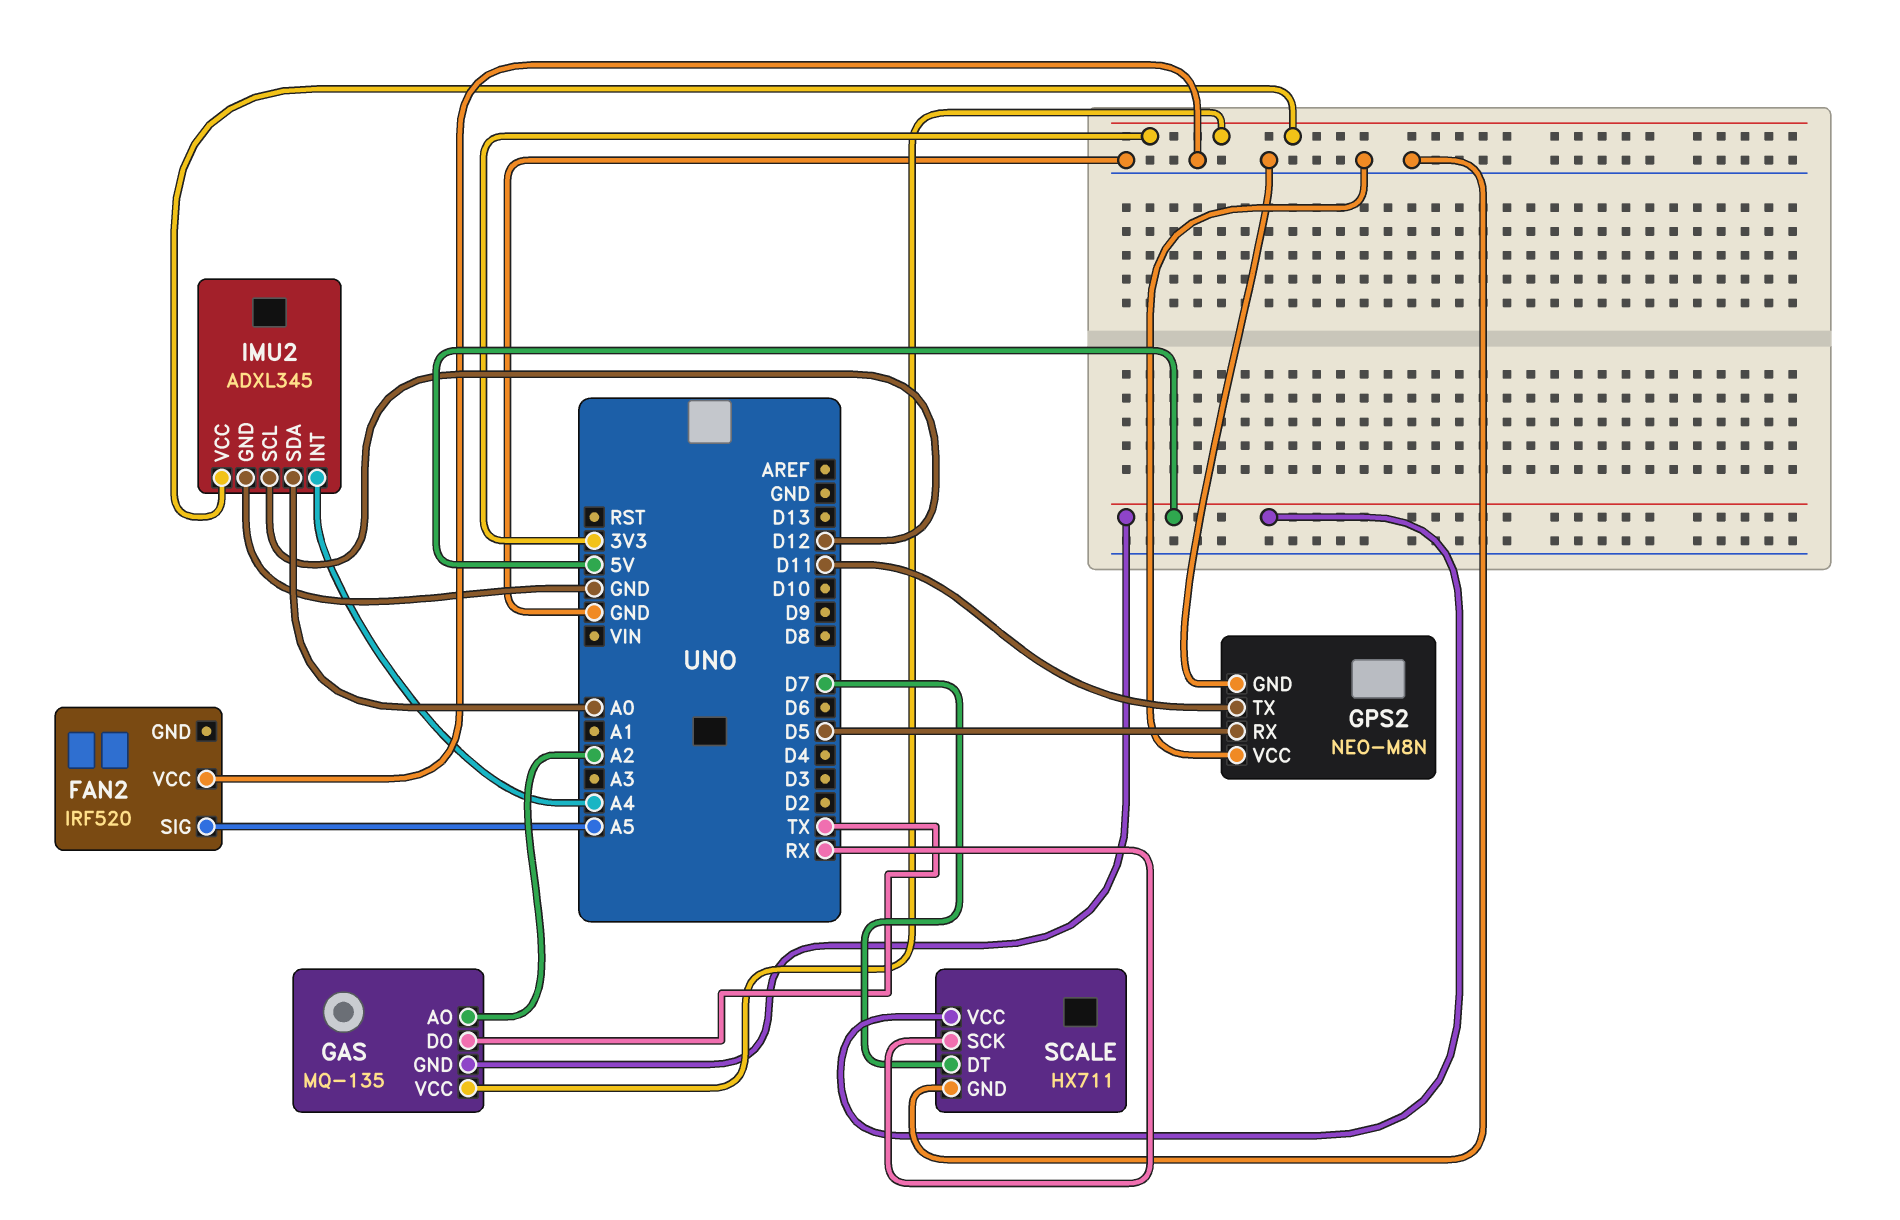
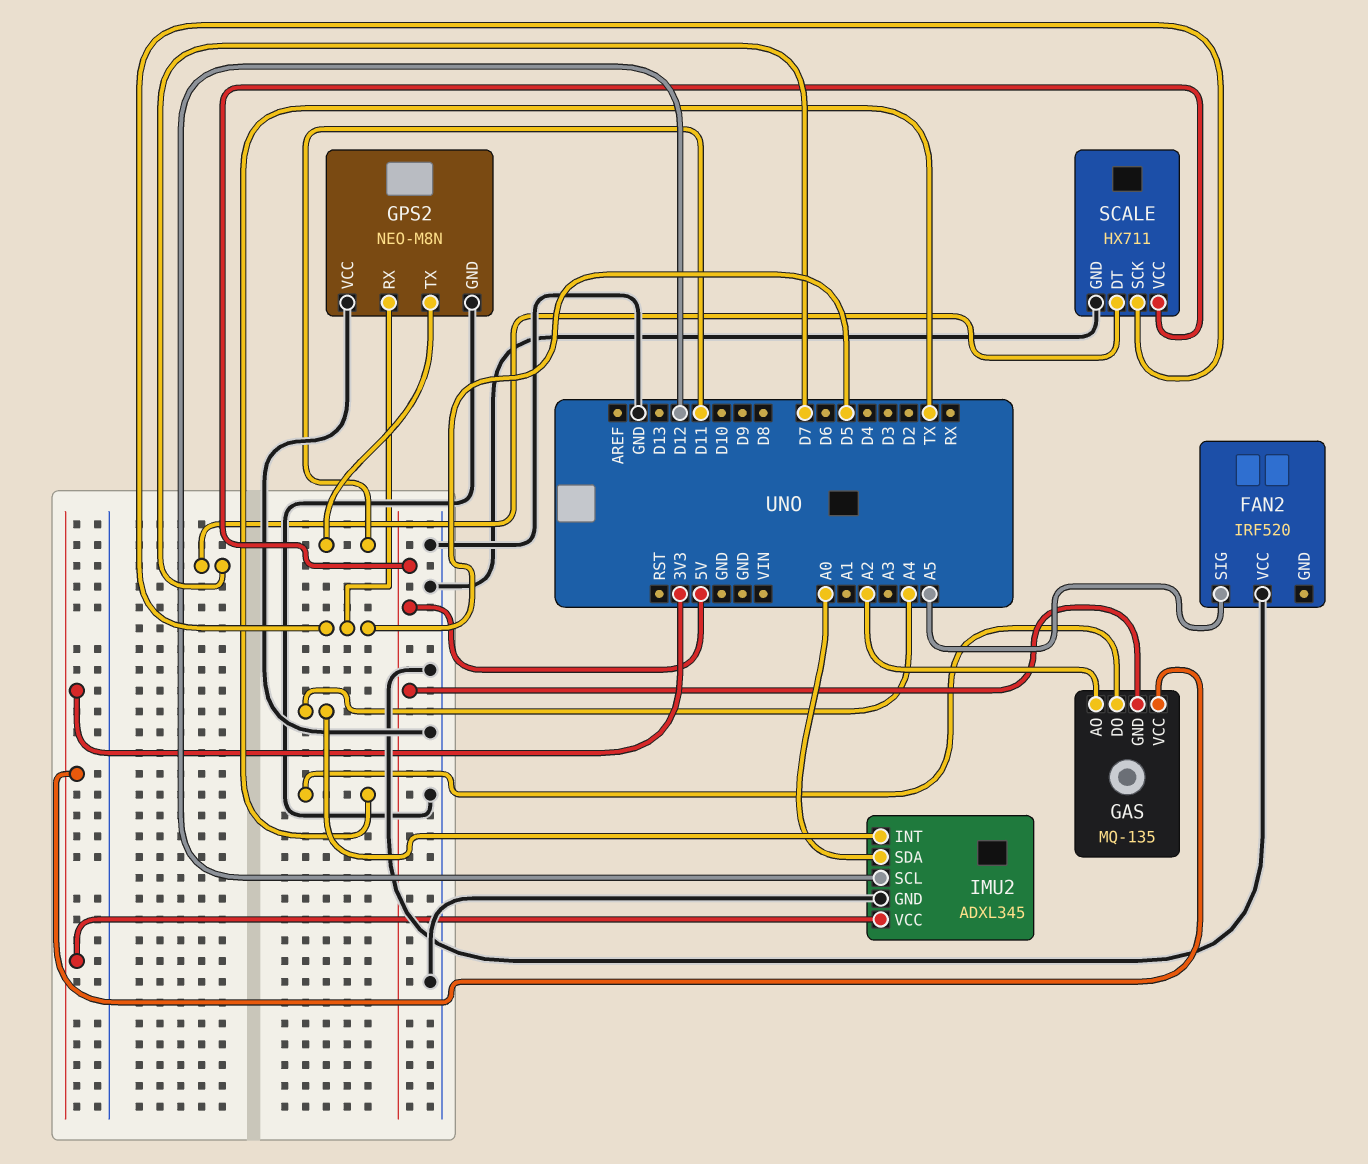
SCALE pin SCK: RX -> D5

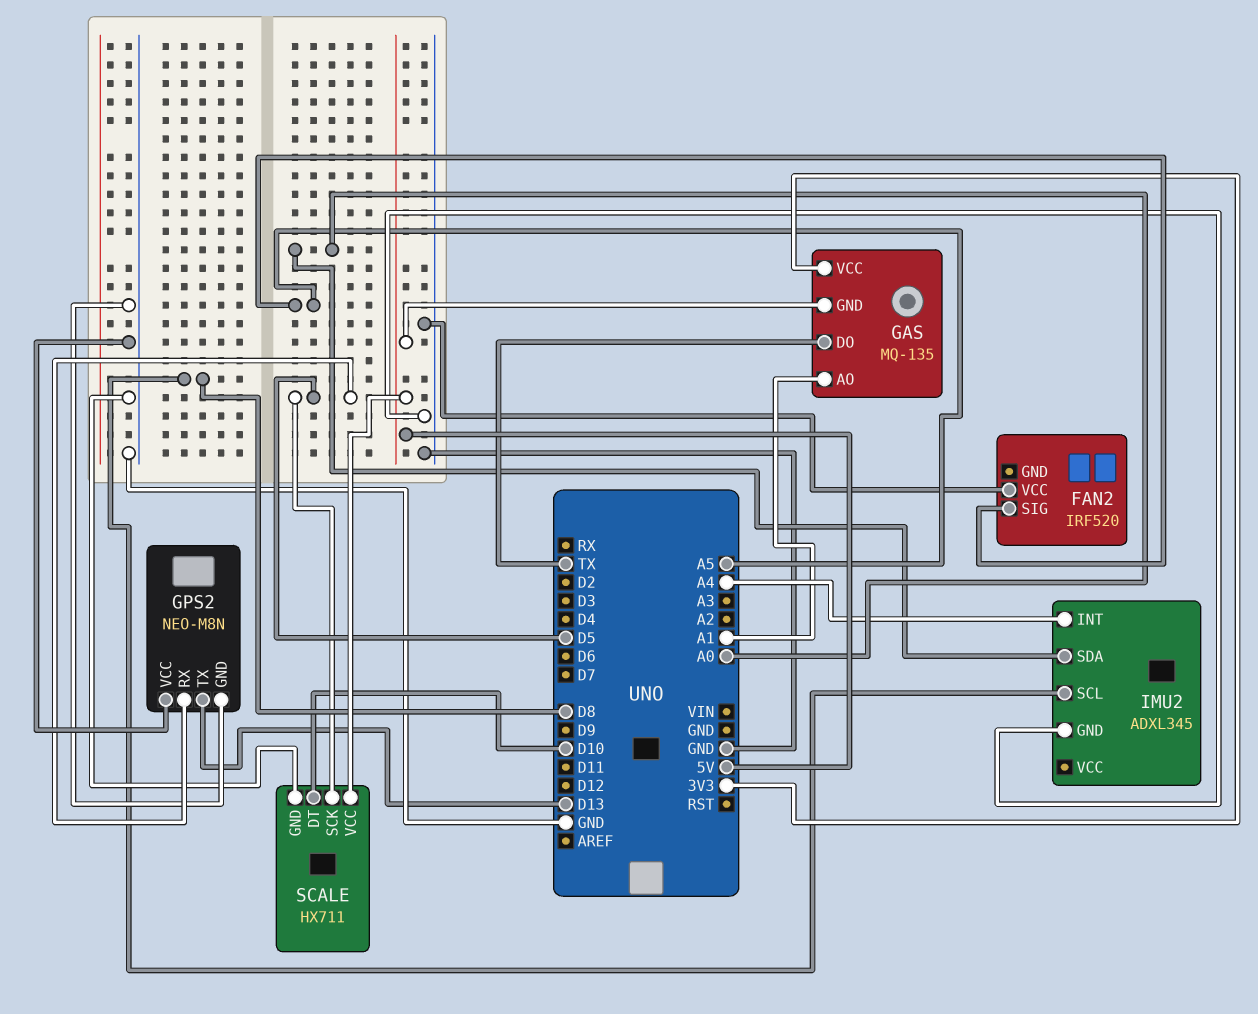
GAS pin AO: A2 -> A1
GPS2 pin TX: D11 -> D13
IMU2 pin SCL: D12 -> D8
IMU2 pin VCC: 3V3 -> none
SCALE pin DT: D7 -> D10

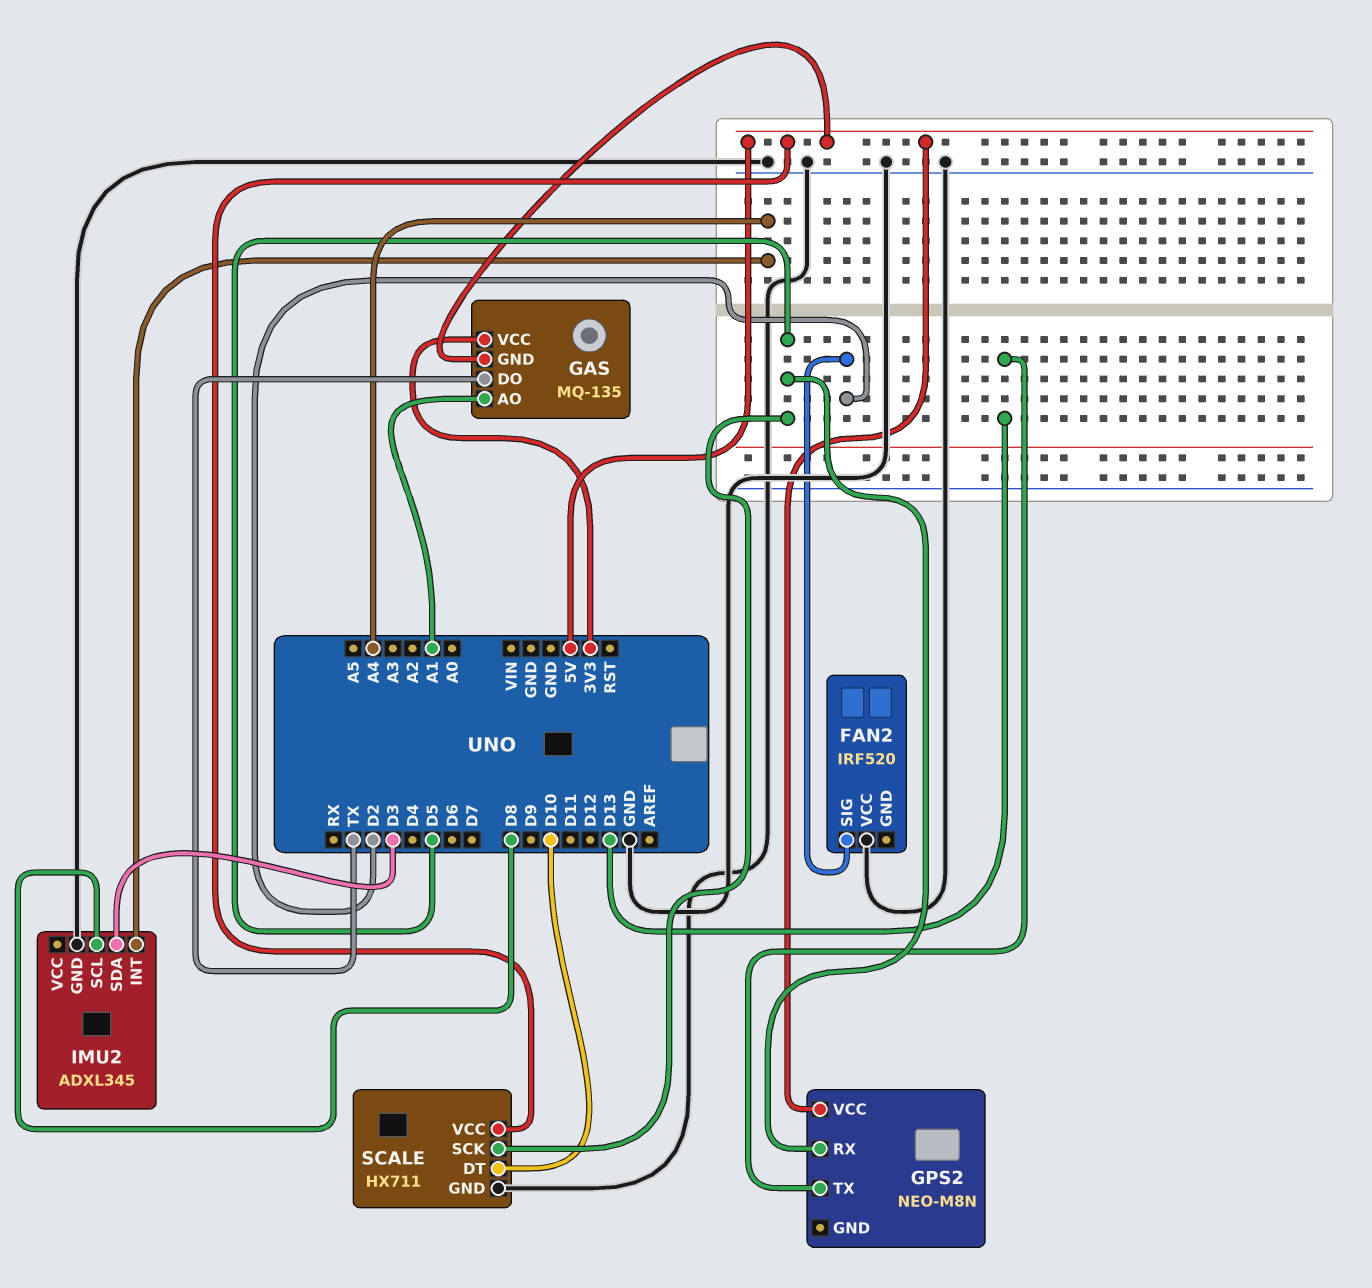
FAN2 pin SIG: A5 -> D2
GPS2 pin GND: GND -> none
GPS2 pin VCC: GND -> 5V
IMU2 pin SDA: A0 -> D3

